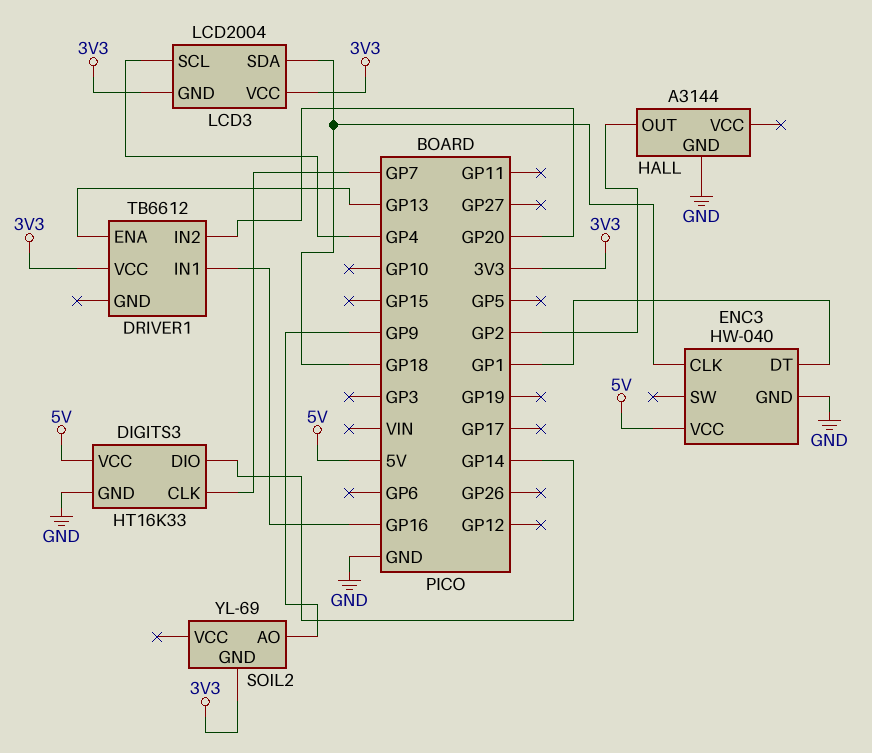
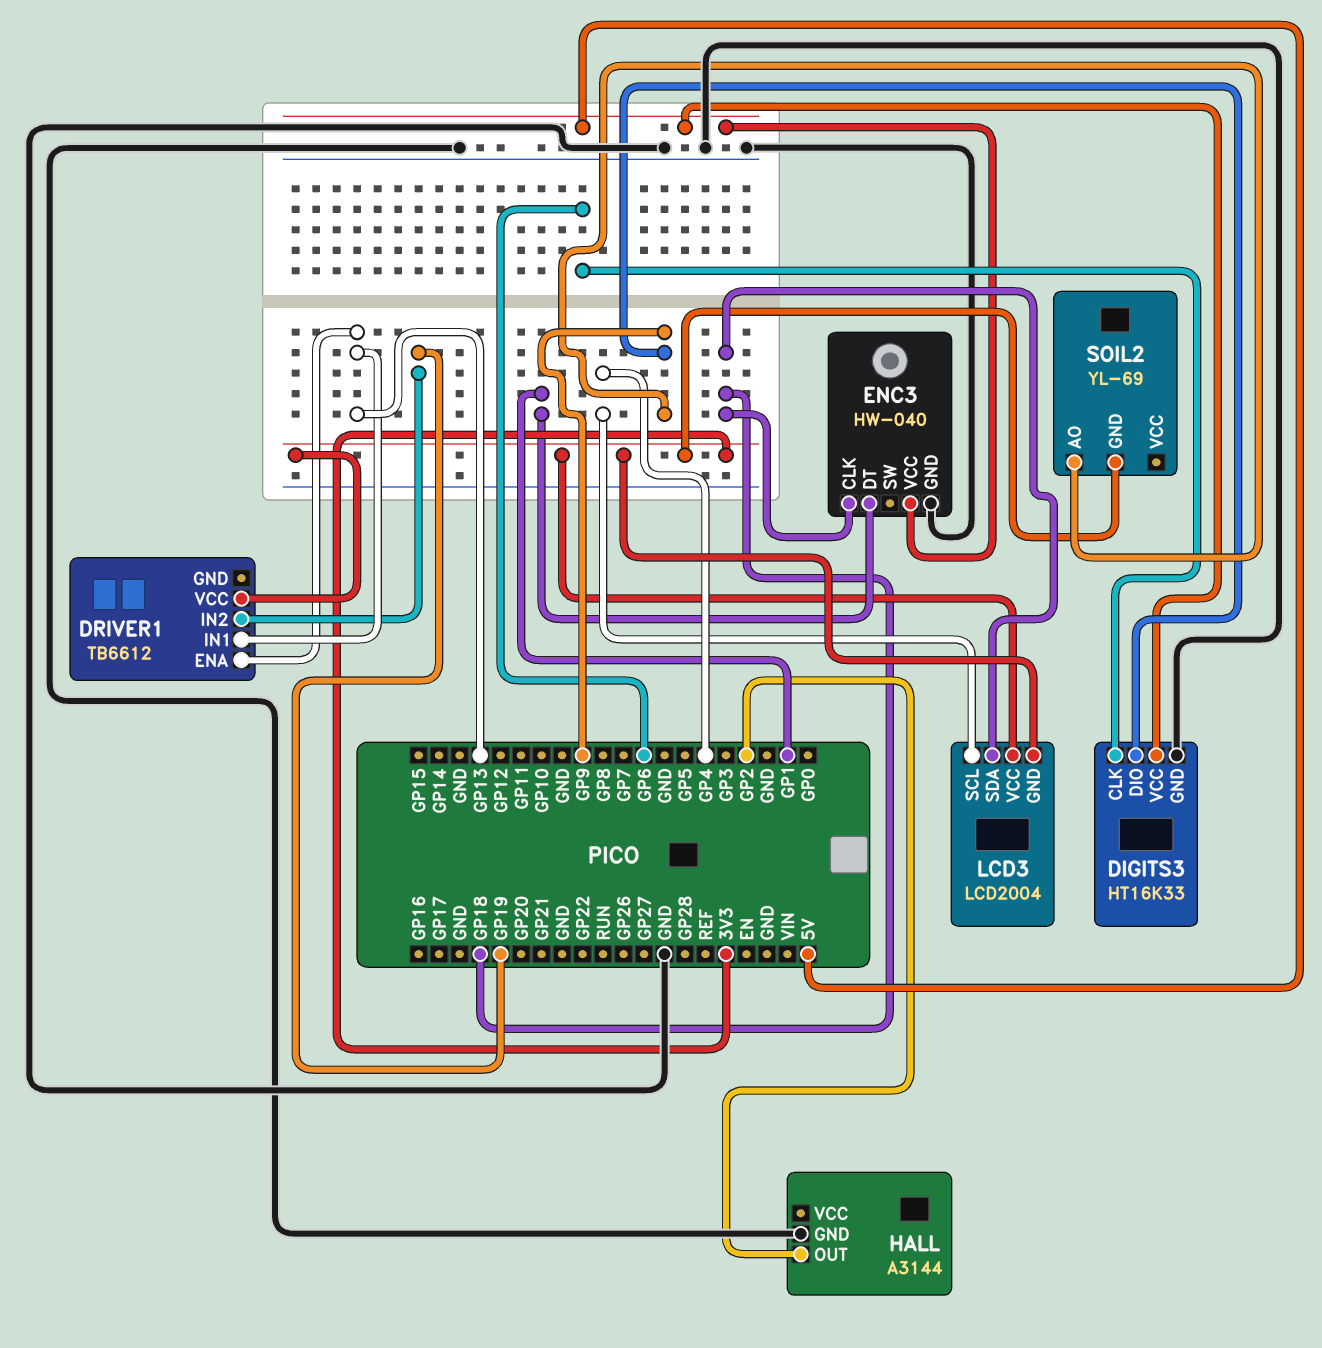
DIGITS3 pin CLK: GP7 -> GP6
DIGITS3 pin DIO: GP14 -> GP9
DRIVER1 pin IN1: GP16 -> GP13
DRIVER1 pin IN2: GP20 -> GP19

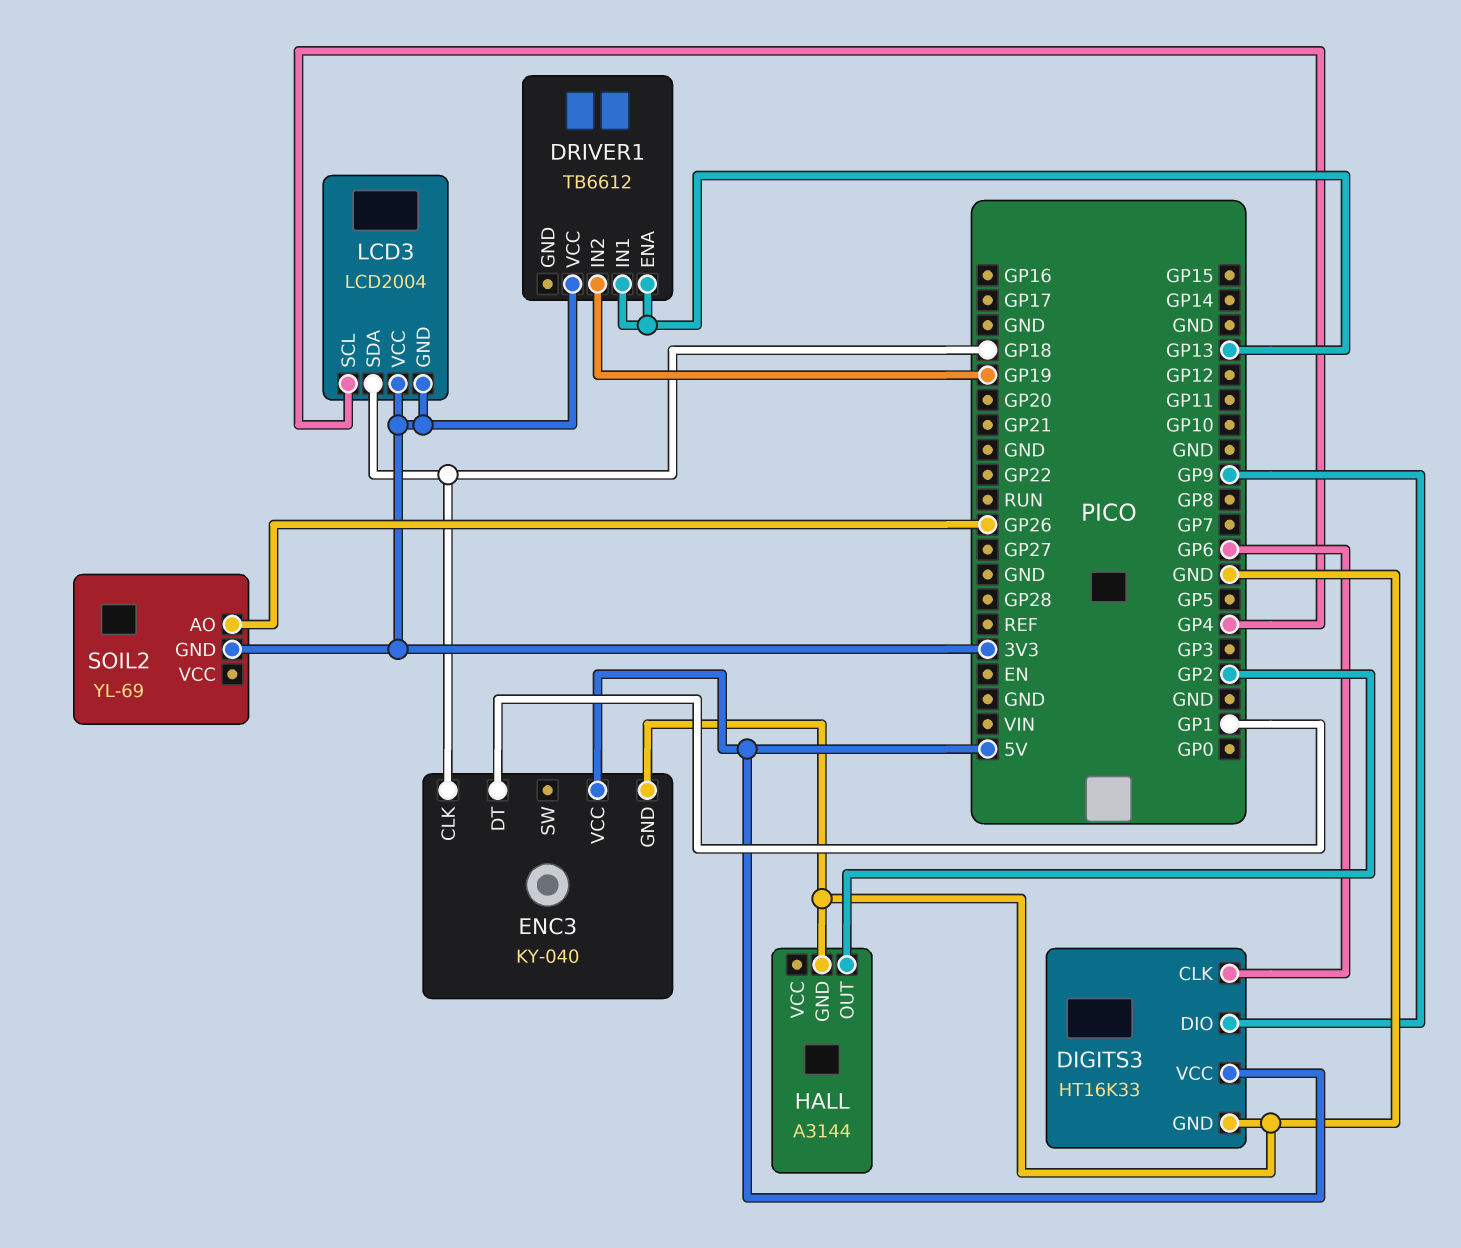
ENC3: HW-040 -> KY-040
SOIL2 pin AO: GP9 -> GP26

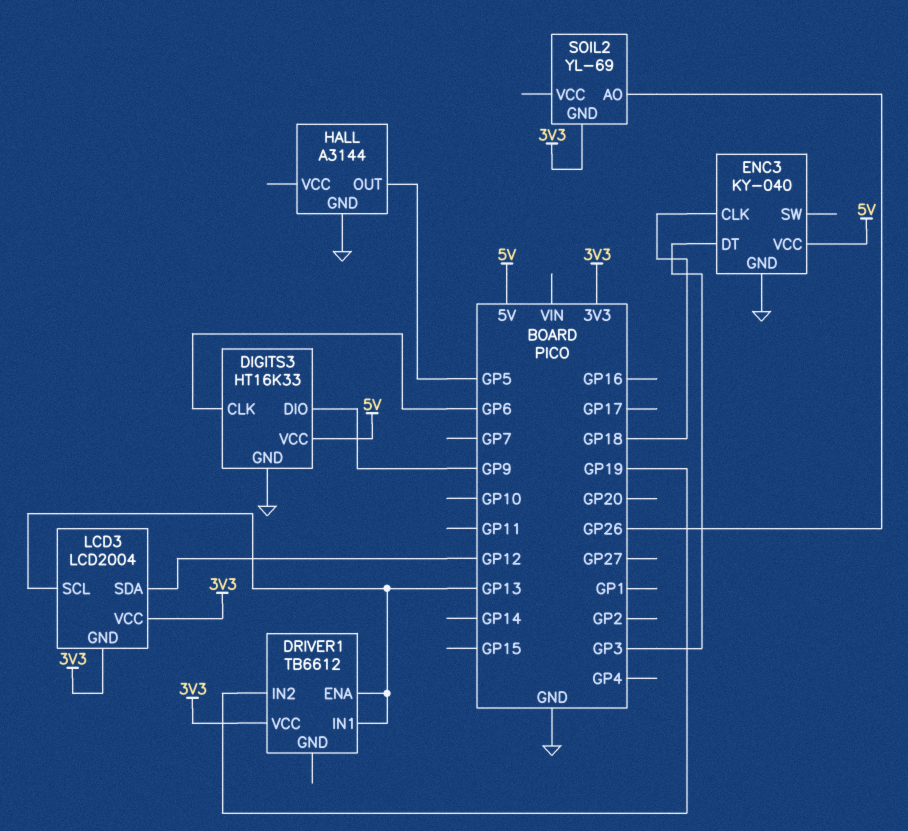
ENC3 pin DT: GP1 -> GP3
HALL pin OUT: GP2 -> GP5
LCD3 pin SCL: GP4 -> GP13
LCD3 pin SDA: GP18 -> GP12

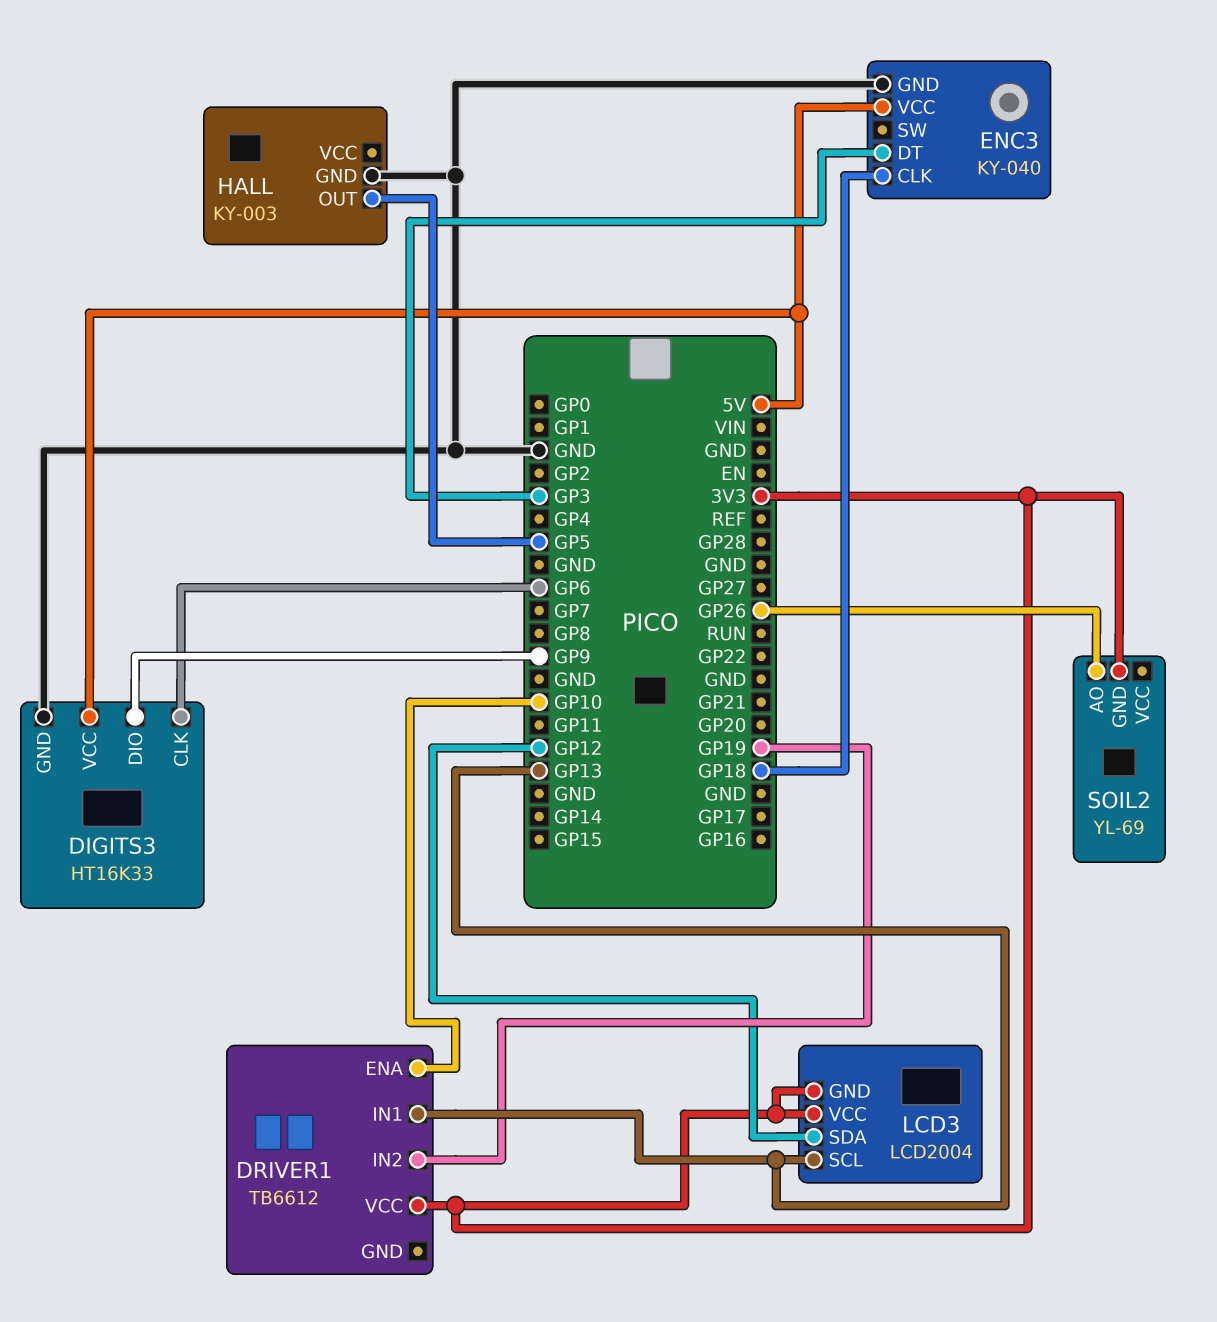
DRIVER1 pin ENA: GP13 -> GP10
HALL: A3144 -> KY-003

